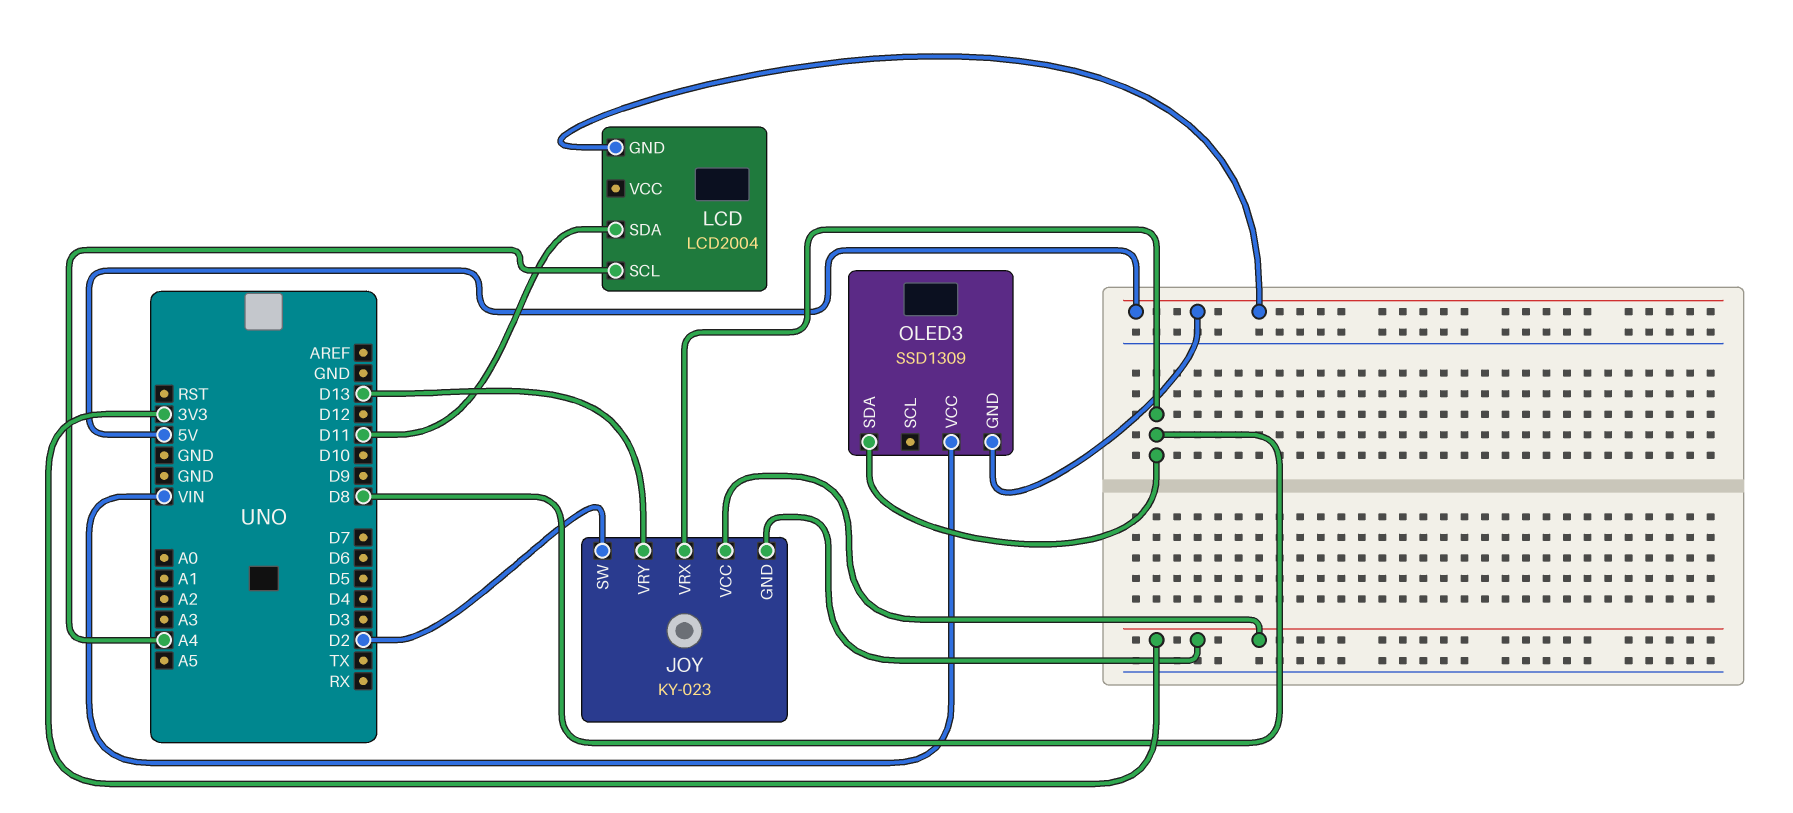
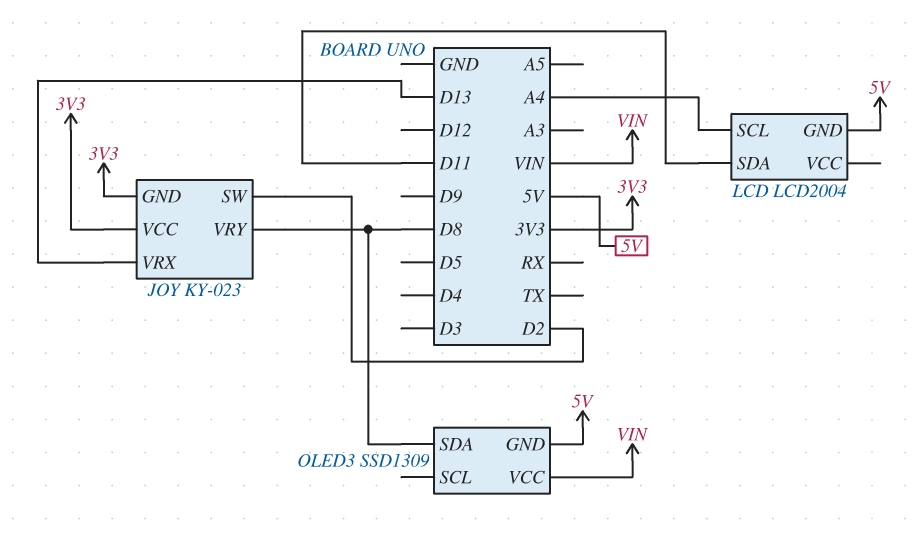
JOY pin VRX: D8 -> D13
JOY pin VRY: D13 -> D8

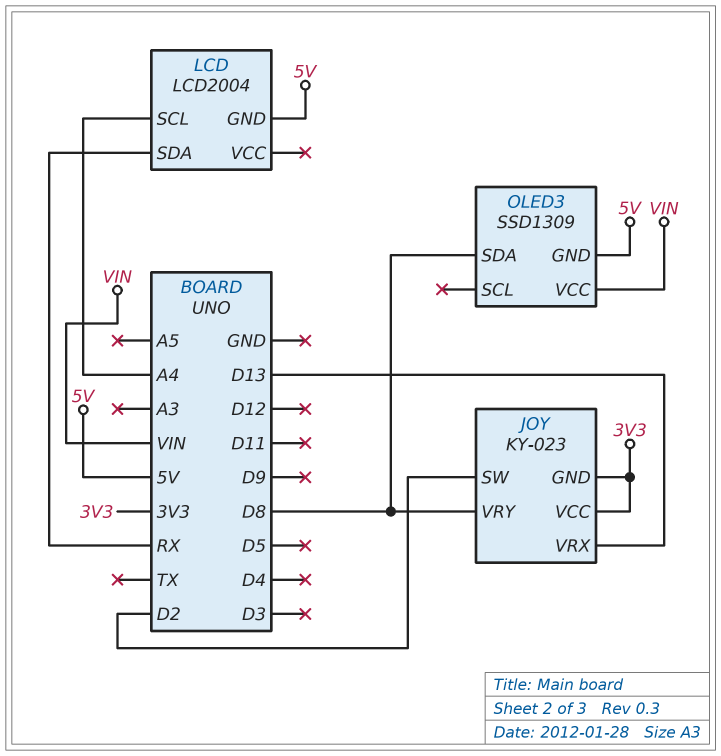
LCD pin SDA: D11 -> RX

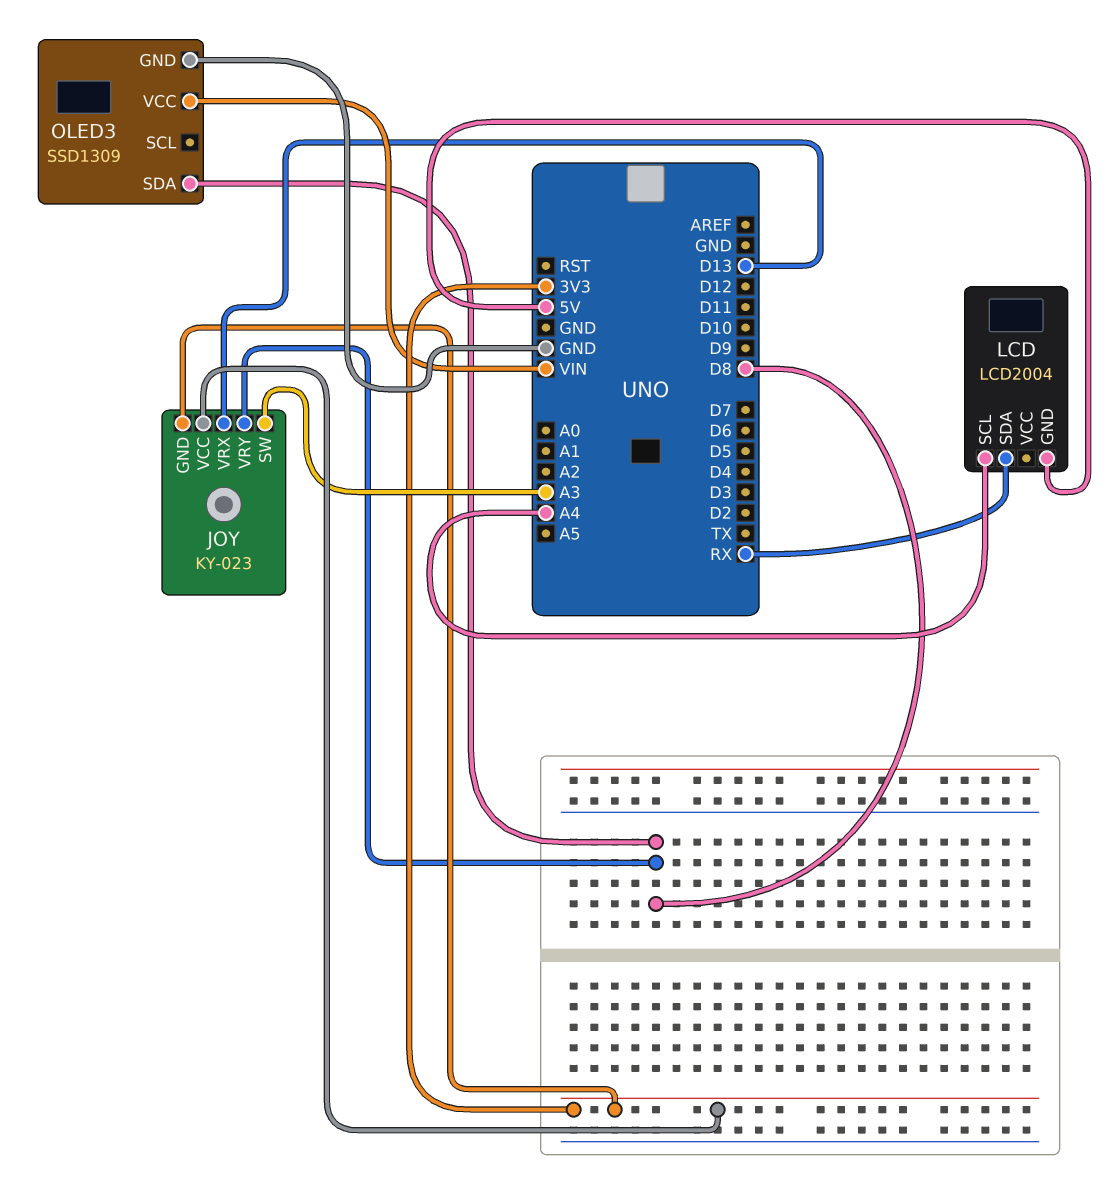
JOY pin SW: D2 -> A3
OLED3 pin GND: 5V -> GND

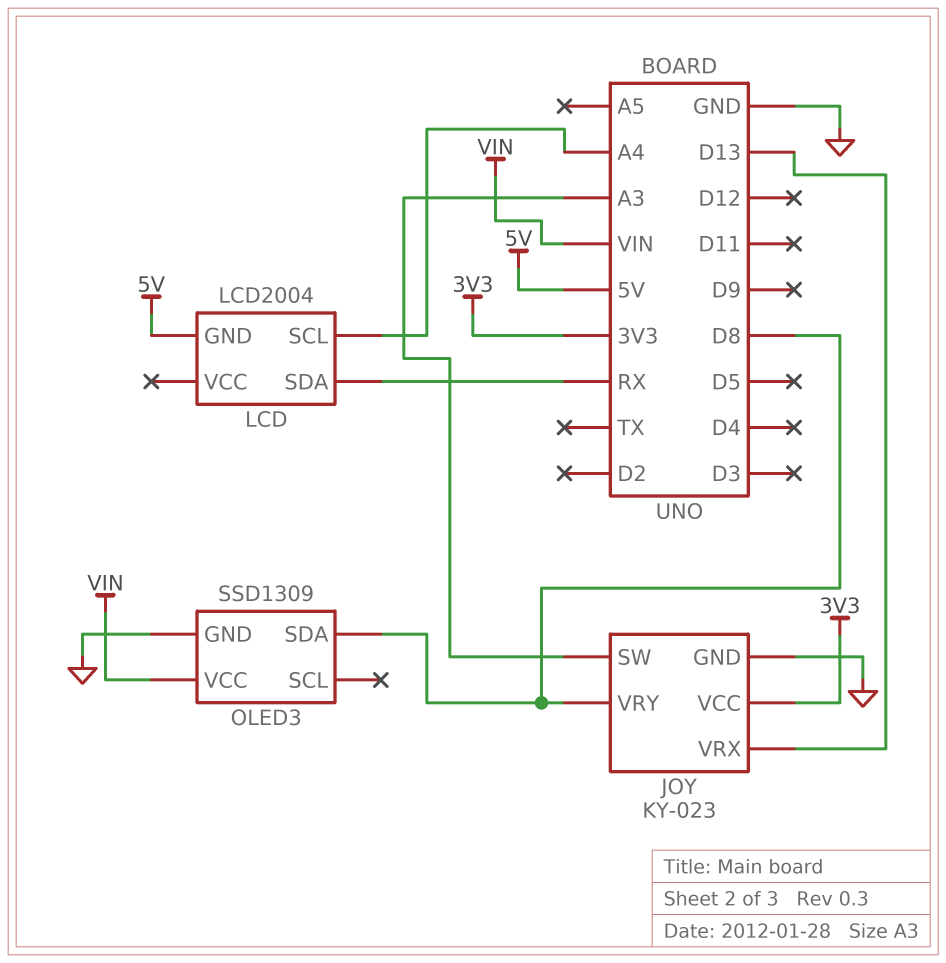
JOY pin GND: 3V3 -> GND

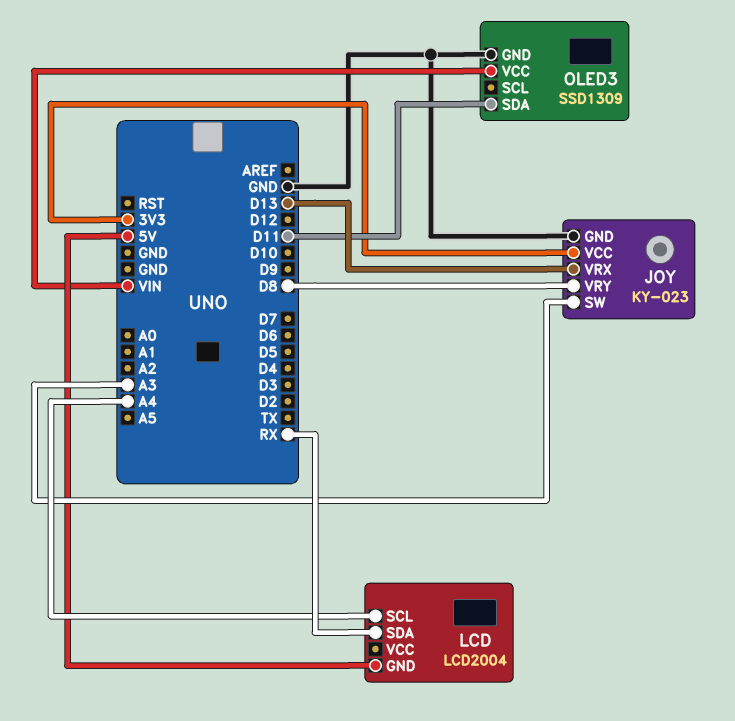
OLED3 pin SDA: D8 -> D11

